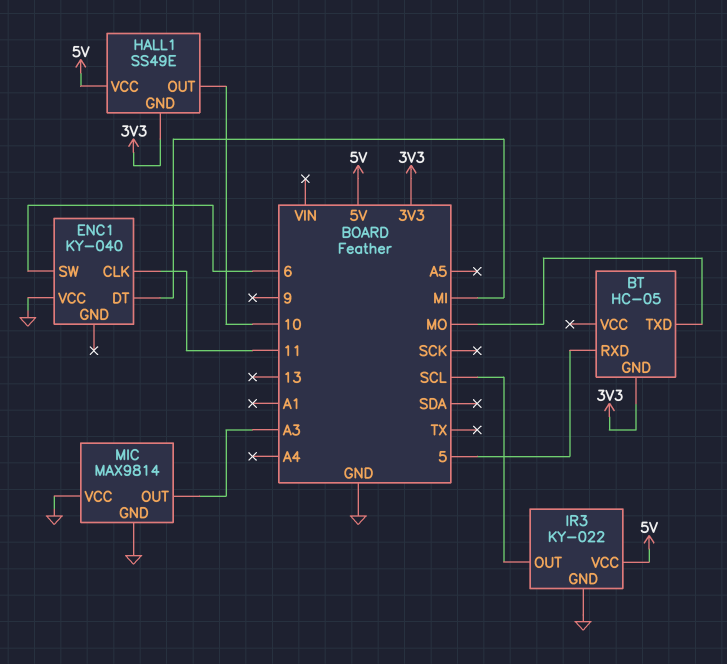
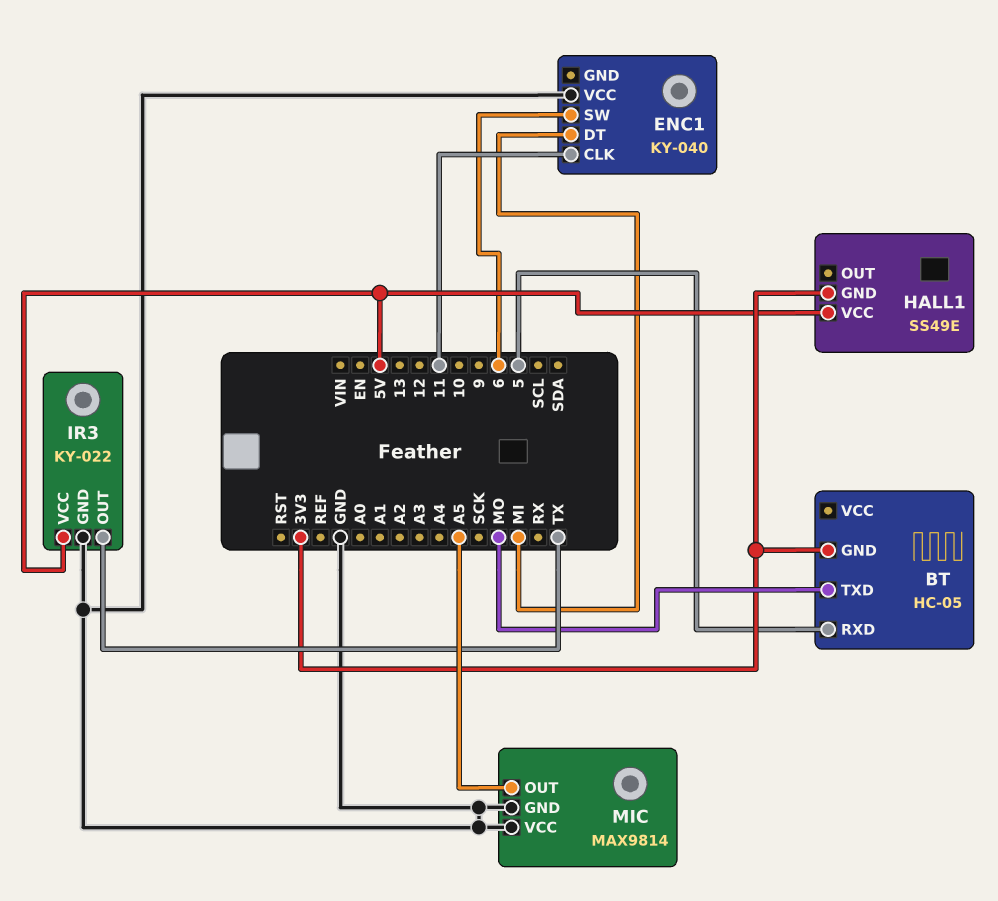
HALL1 pin OUT: 10 -> none
IR3 pin OUT: SCL -> TX
MIC pin OUT: A3 -> A5

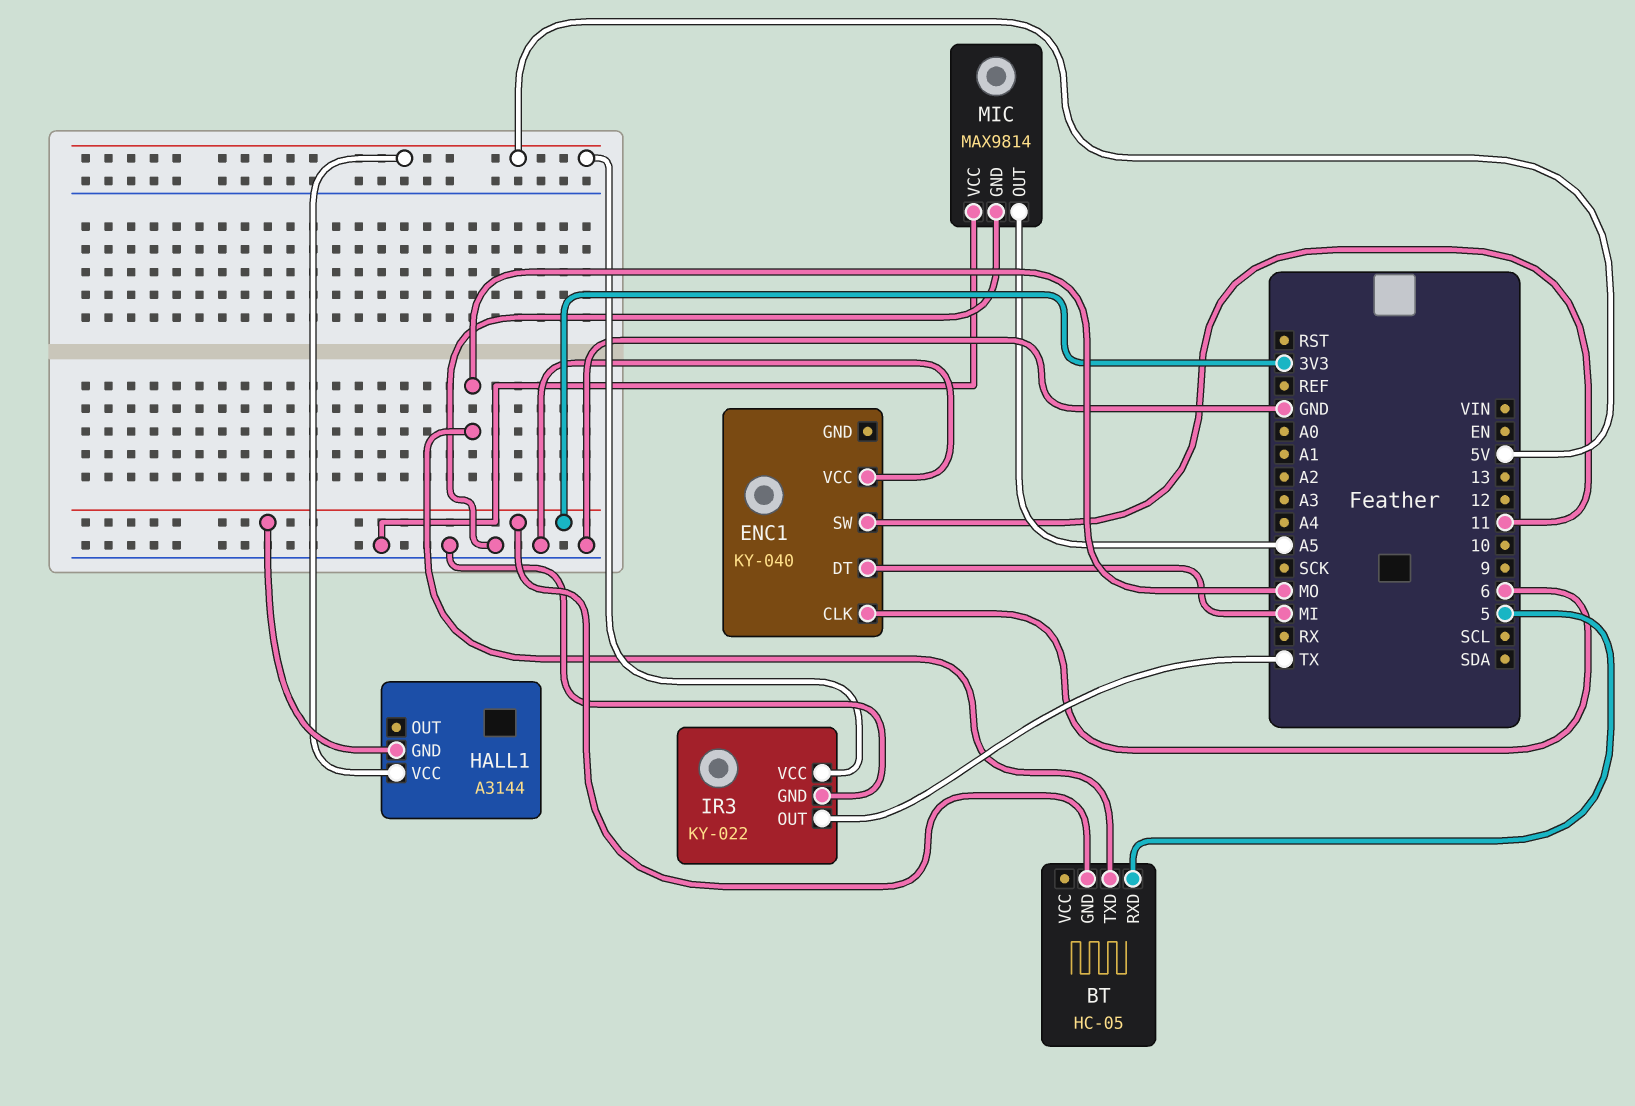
ENC1 pin CLK: 11 -> 6
ENC1 pin SW: 6 -> 11
HALL1: SS49E -> A3144

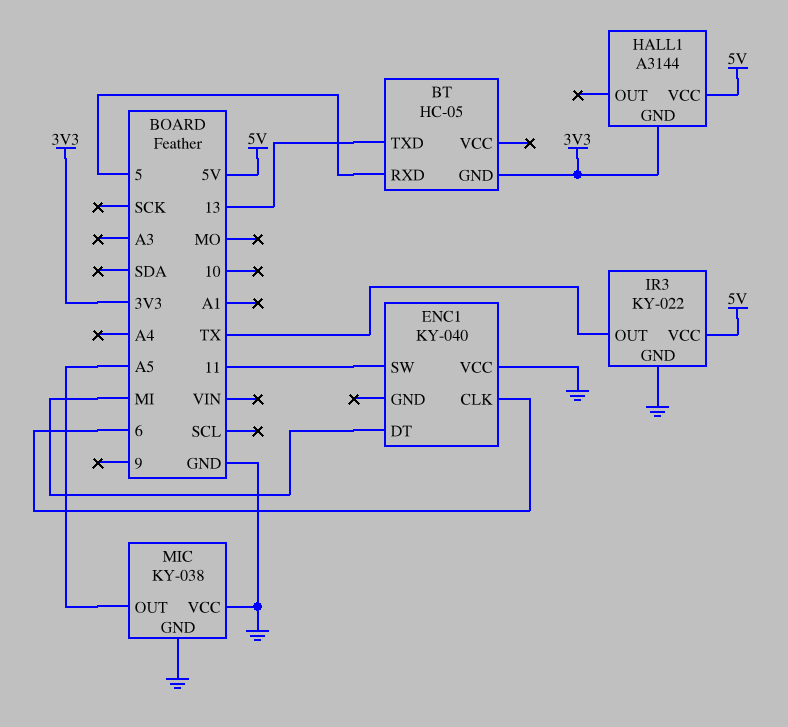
BT pin TXD: MO -> 13
MIC: MAX9814 -> KY-038

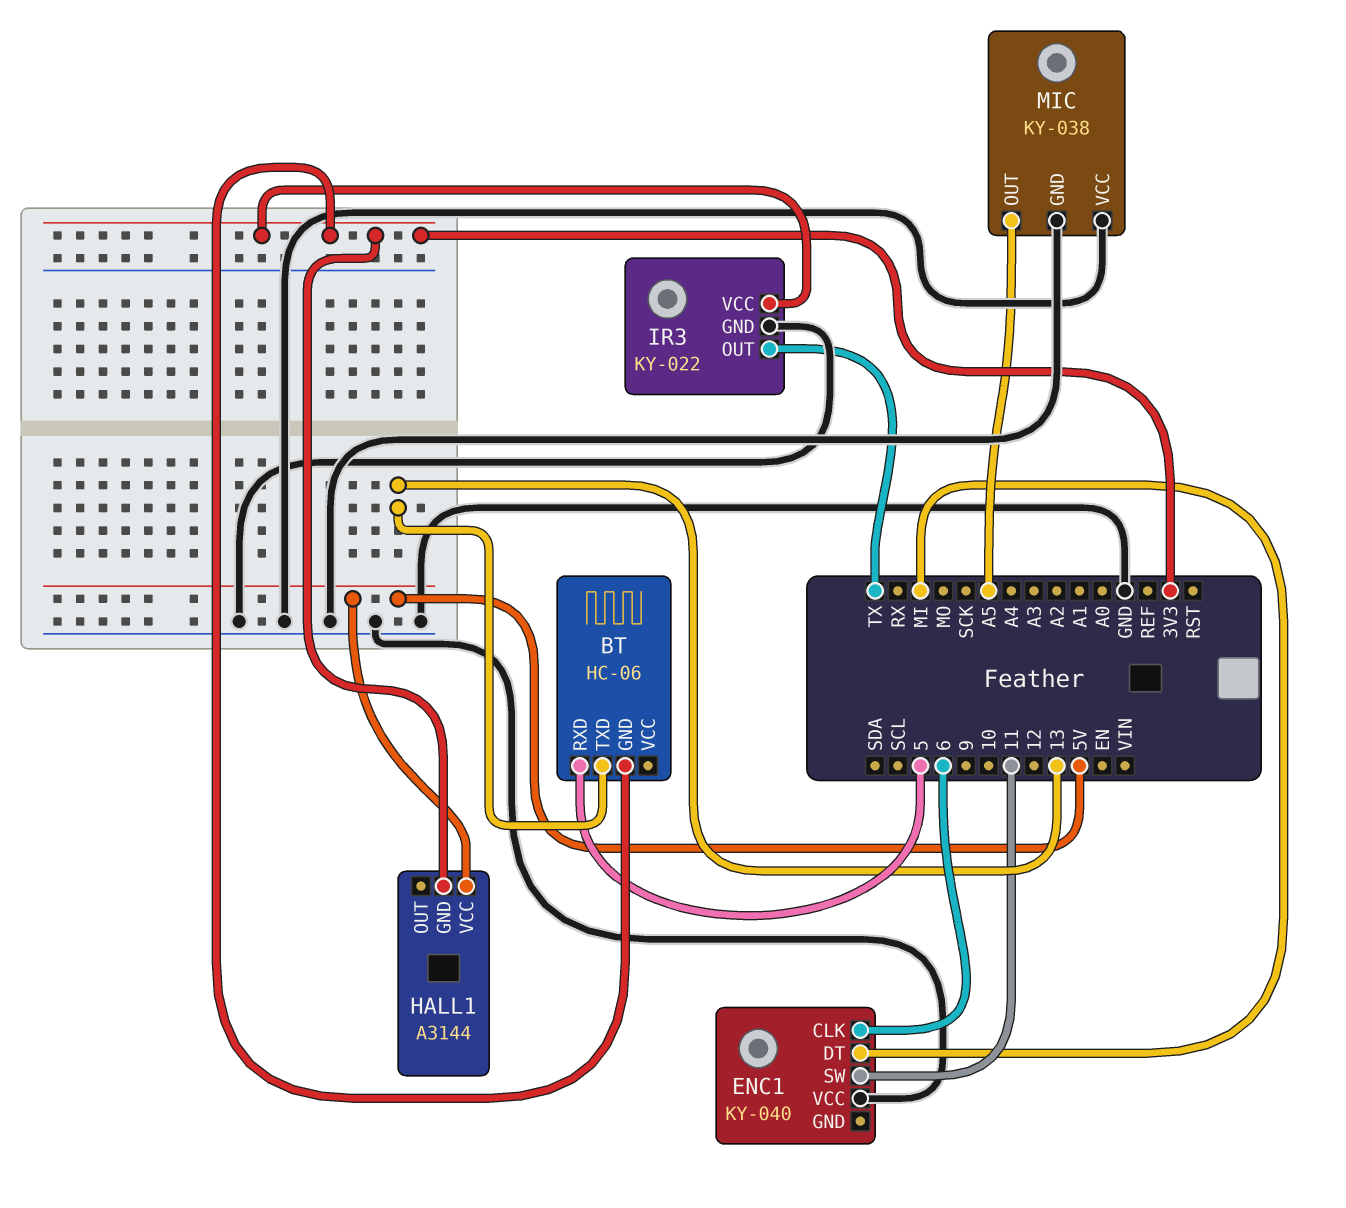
BT: HC-05 -> HC-06
IR3 pin VCC: 5V -> 3V3

